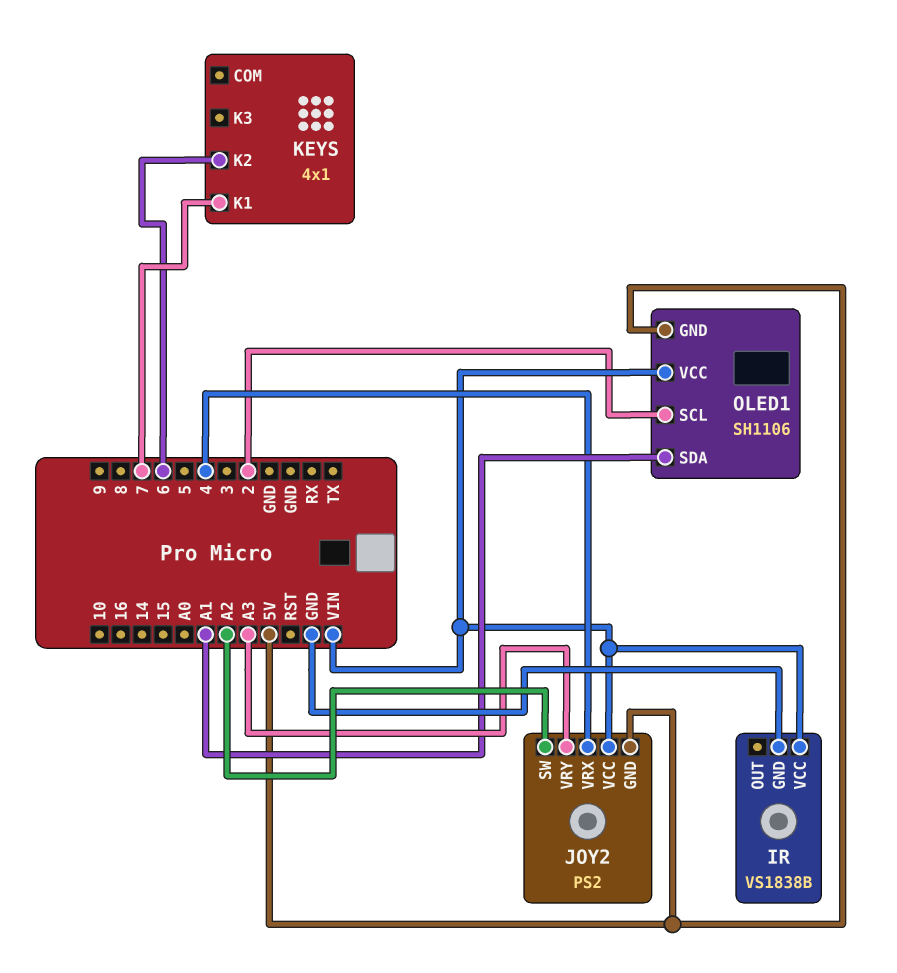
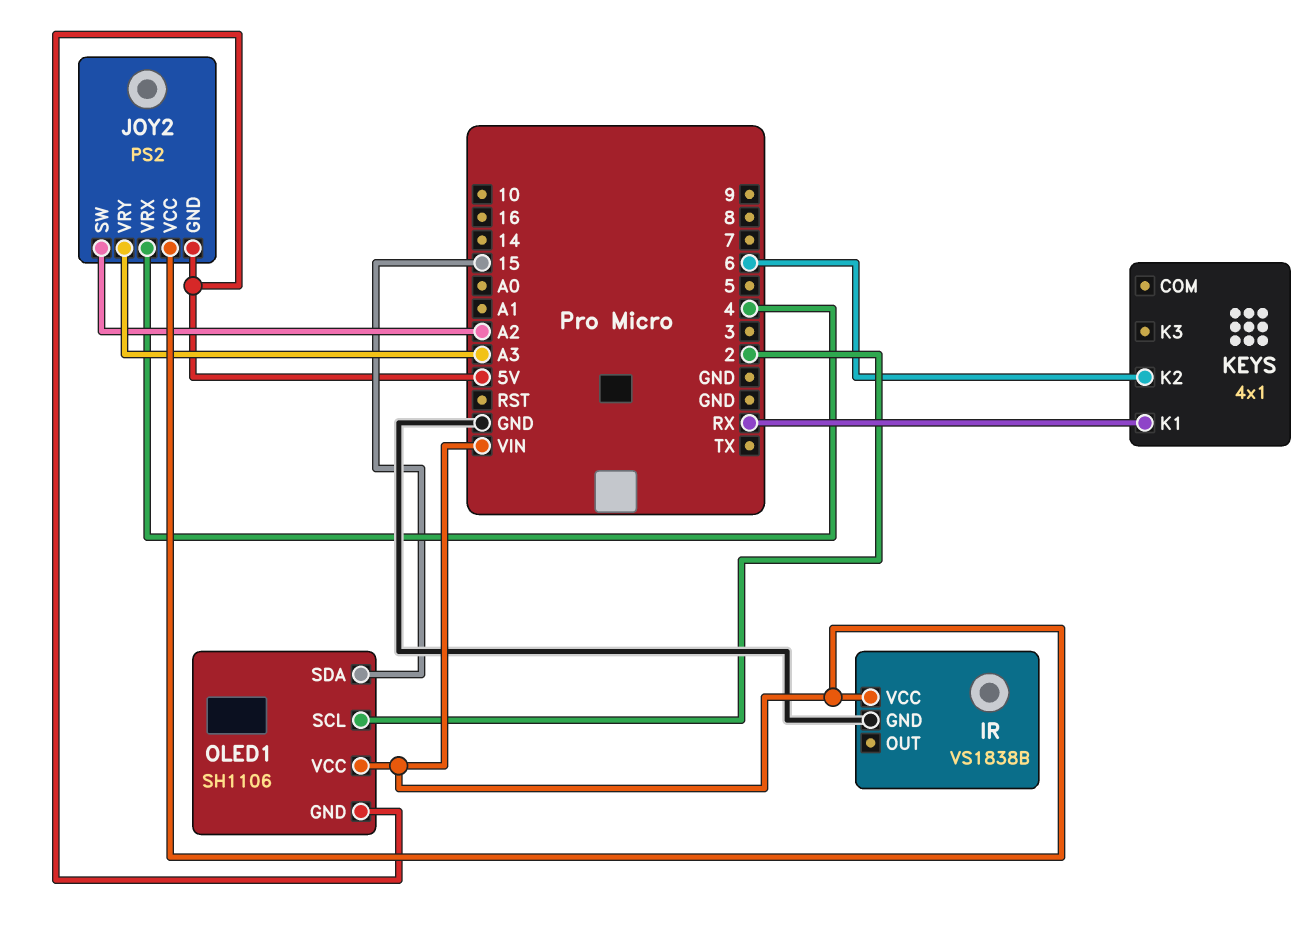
KEYS pin K1: 7 -> RX
OLED1 pin SDA: A1 -> 15

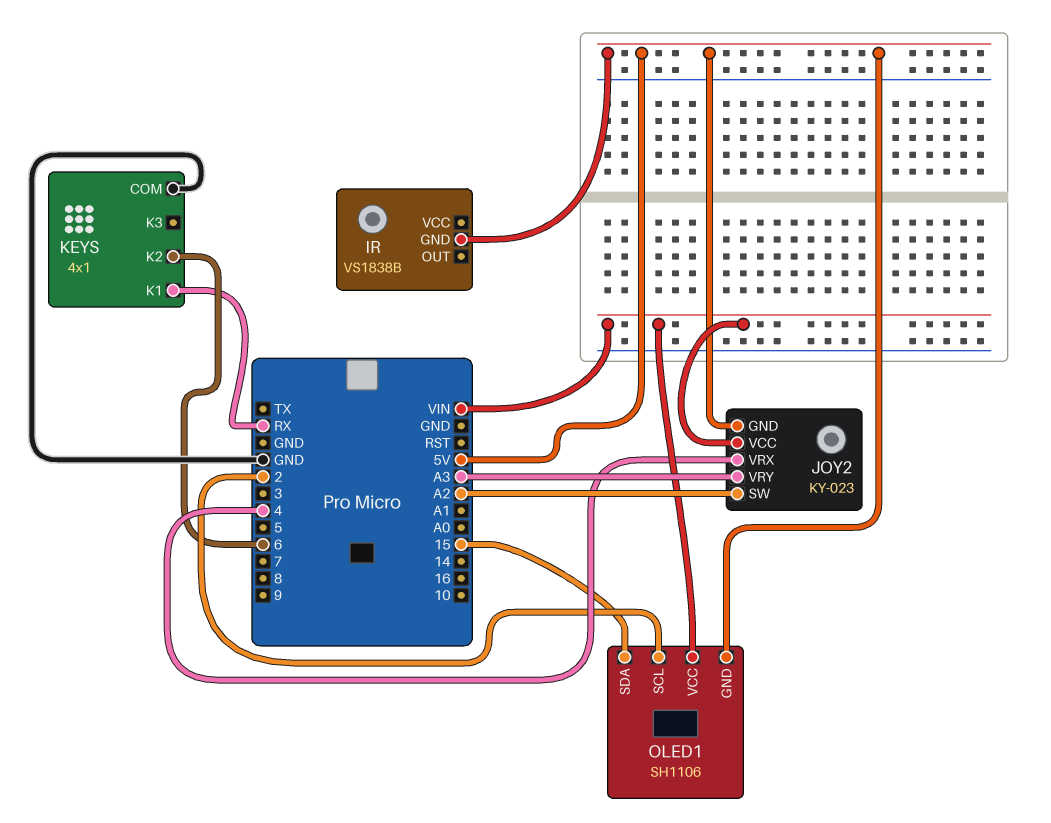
IR pin GND: GND -> 5V
IR pin VCC: VIN -> none
JOY2: PS2 -> KY-023
KEYS pin COM: none -> GND

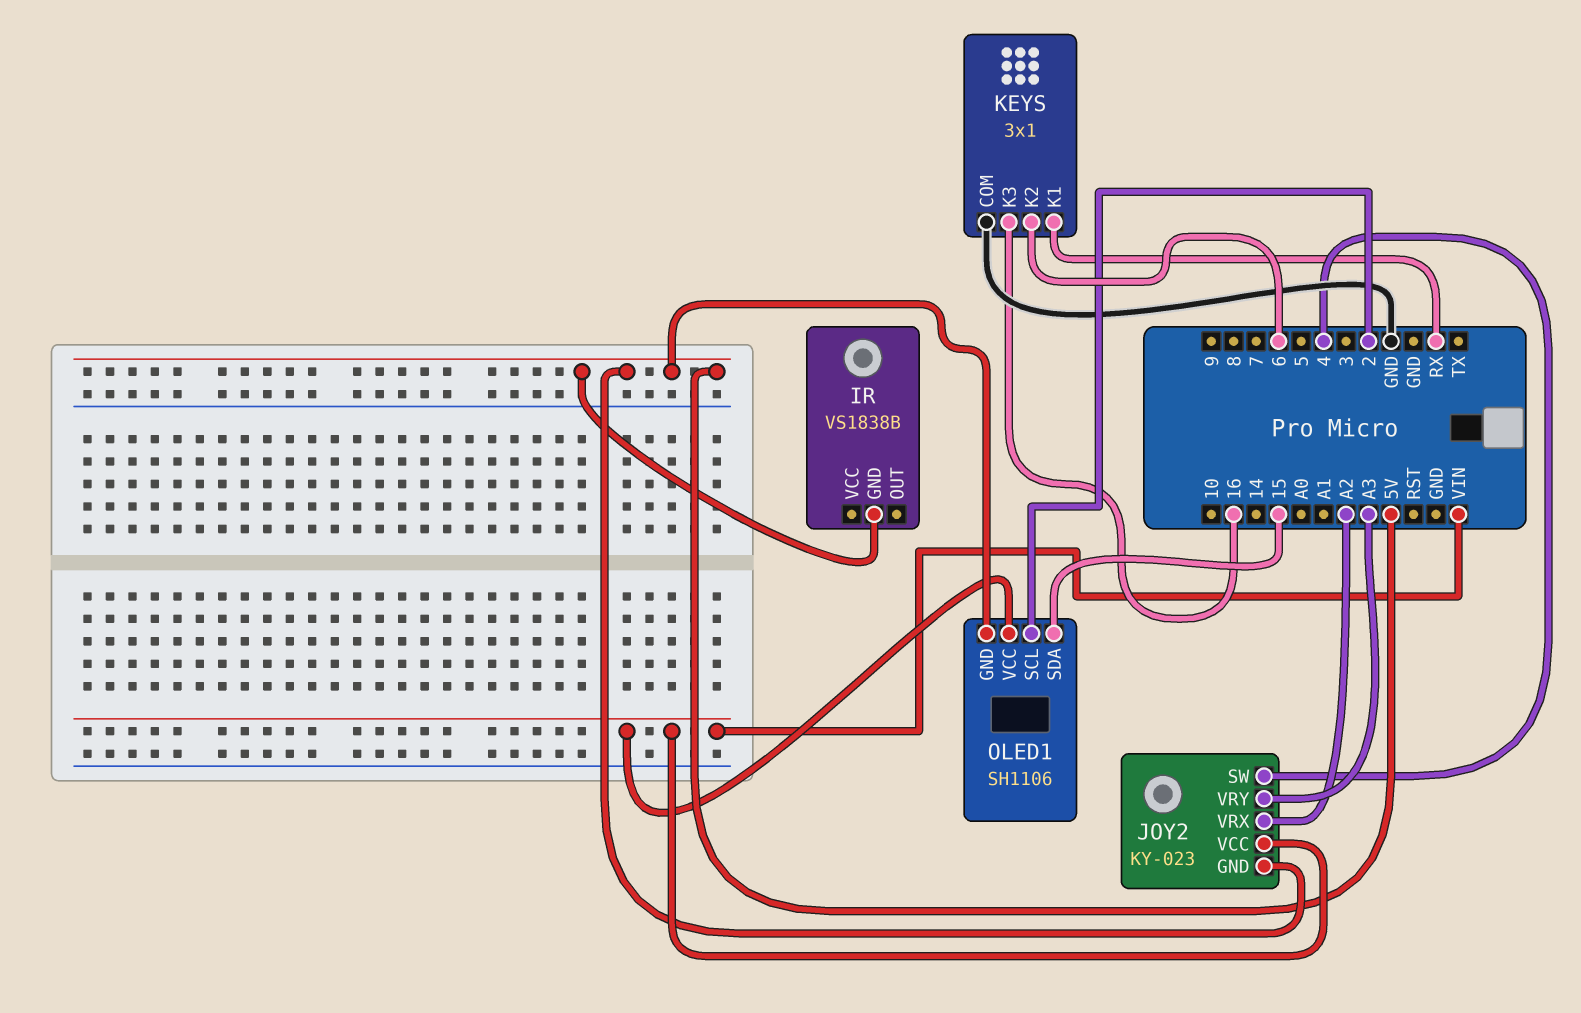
JOY2 pin SW: A2 -> 4
JOY2 pin VRX: 4 -> A2
KEYS: 4x1 -> 3x1
KEYS pin K3: none -> 16

